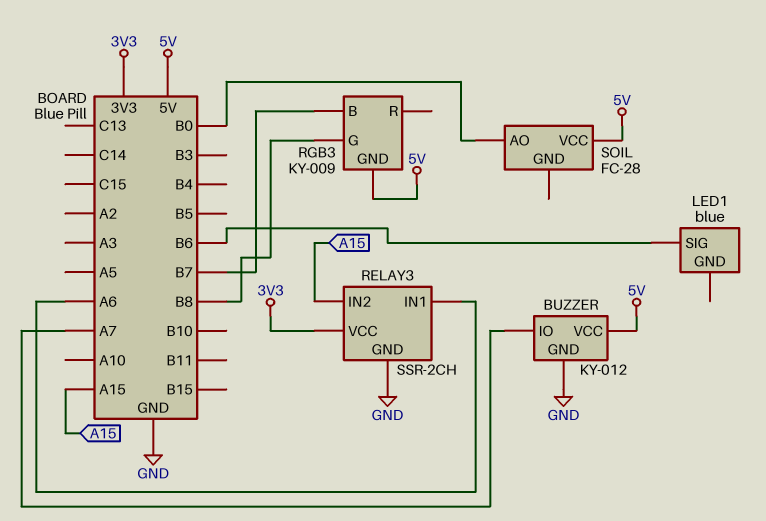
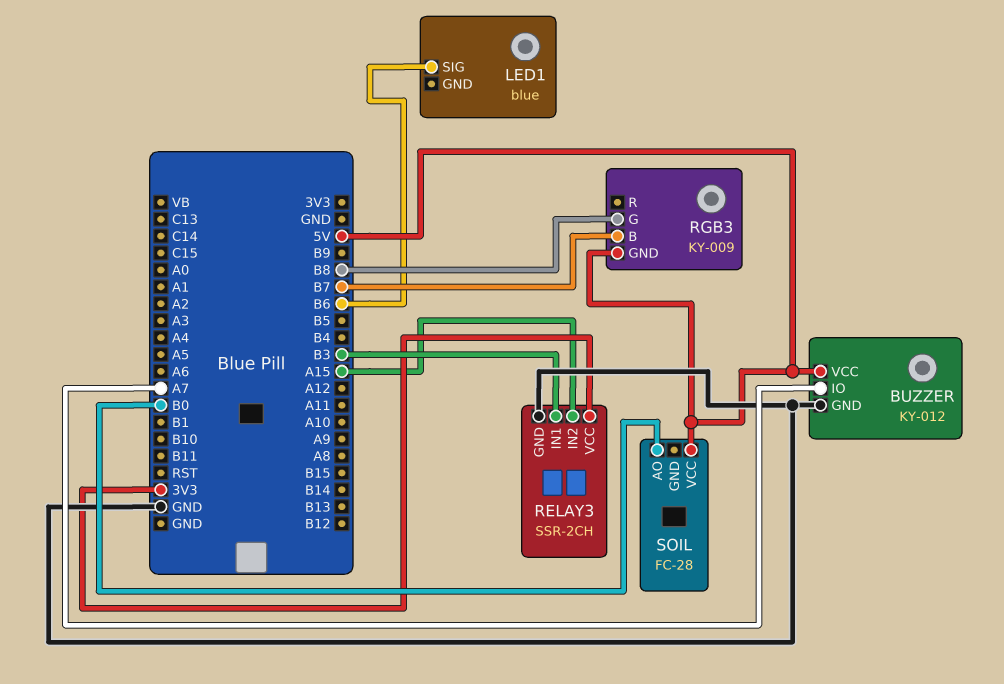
RELAY3 pin IN1: A6 -> B3

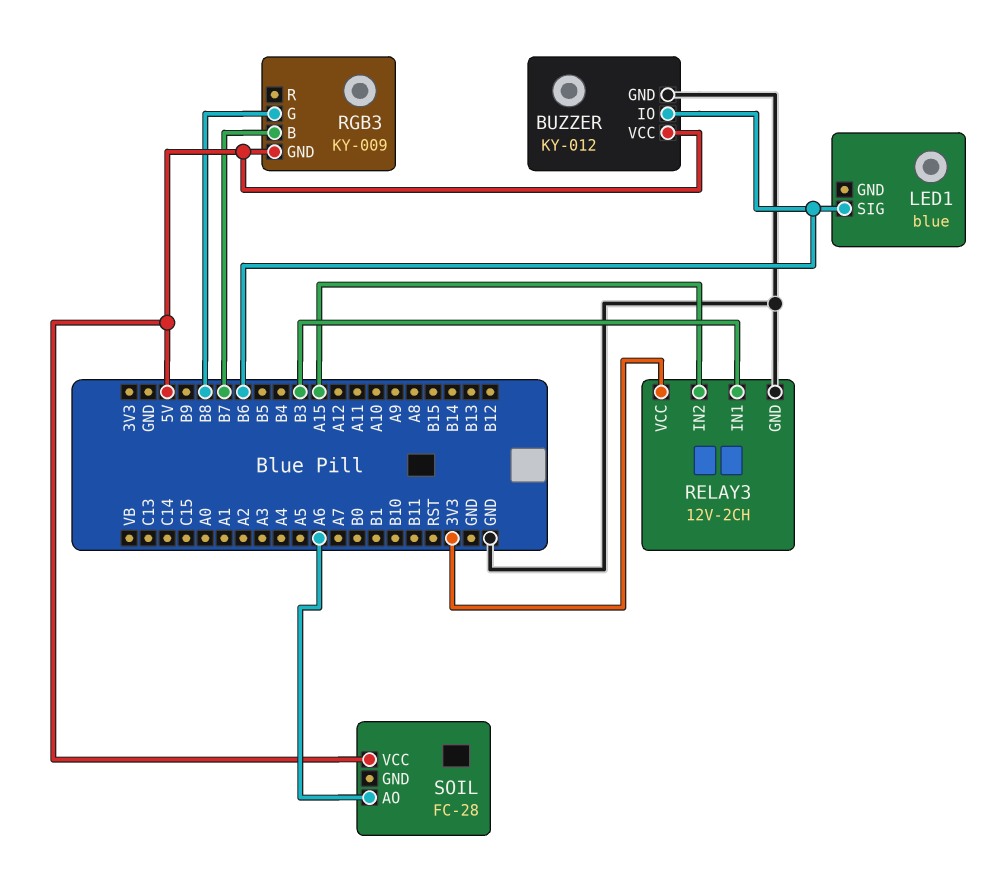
BUZZER pin IO: A7 -> B6
RELAY3: SSR-2CH -> 12V-2CH
SOIL pin AO: B0 -> A6

